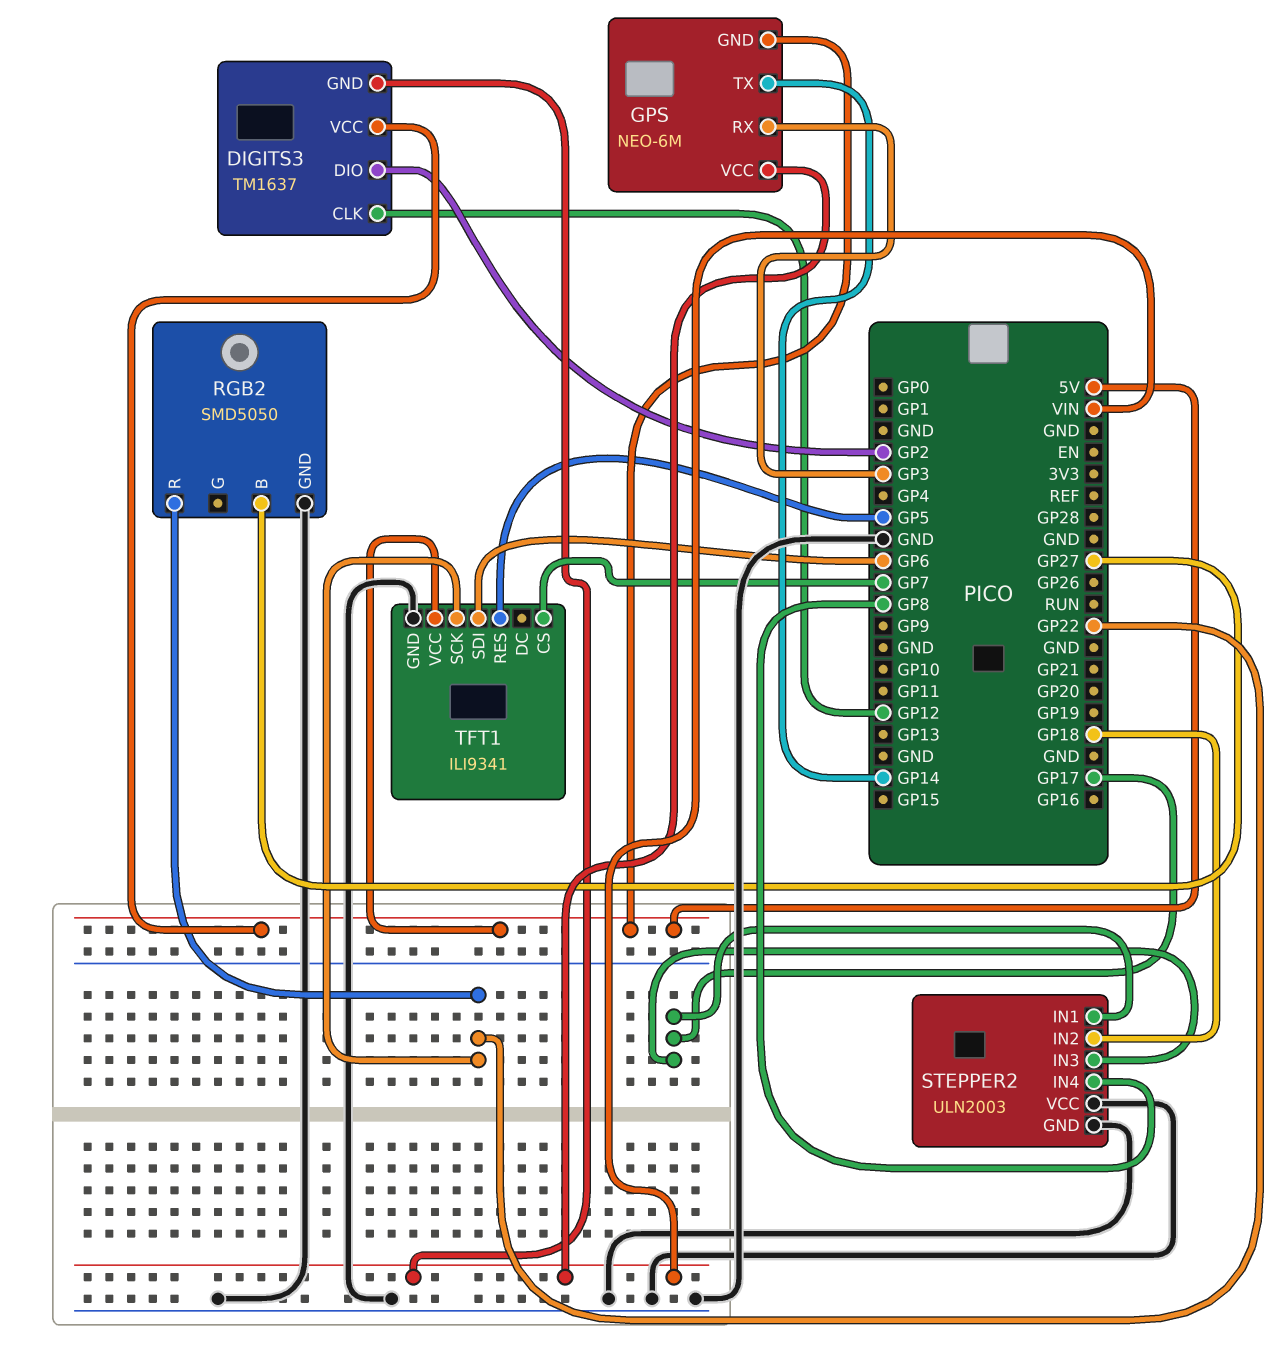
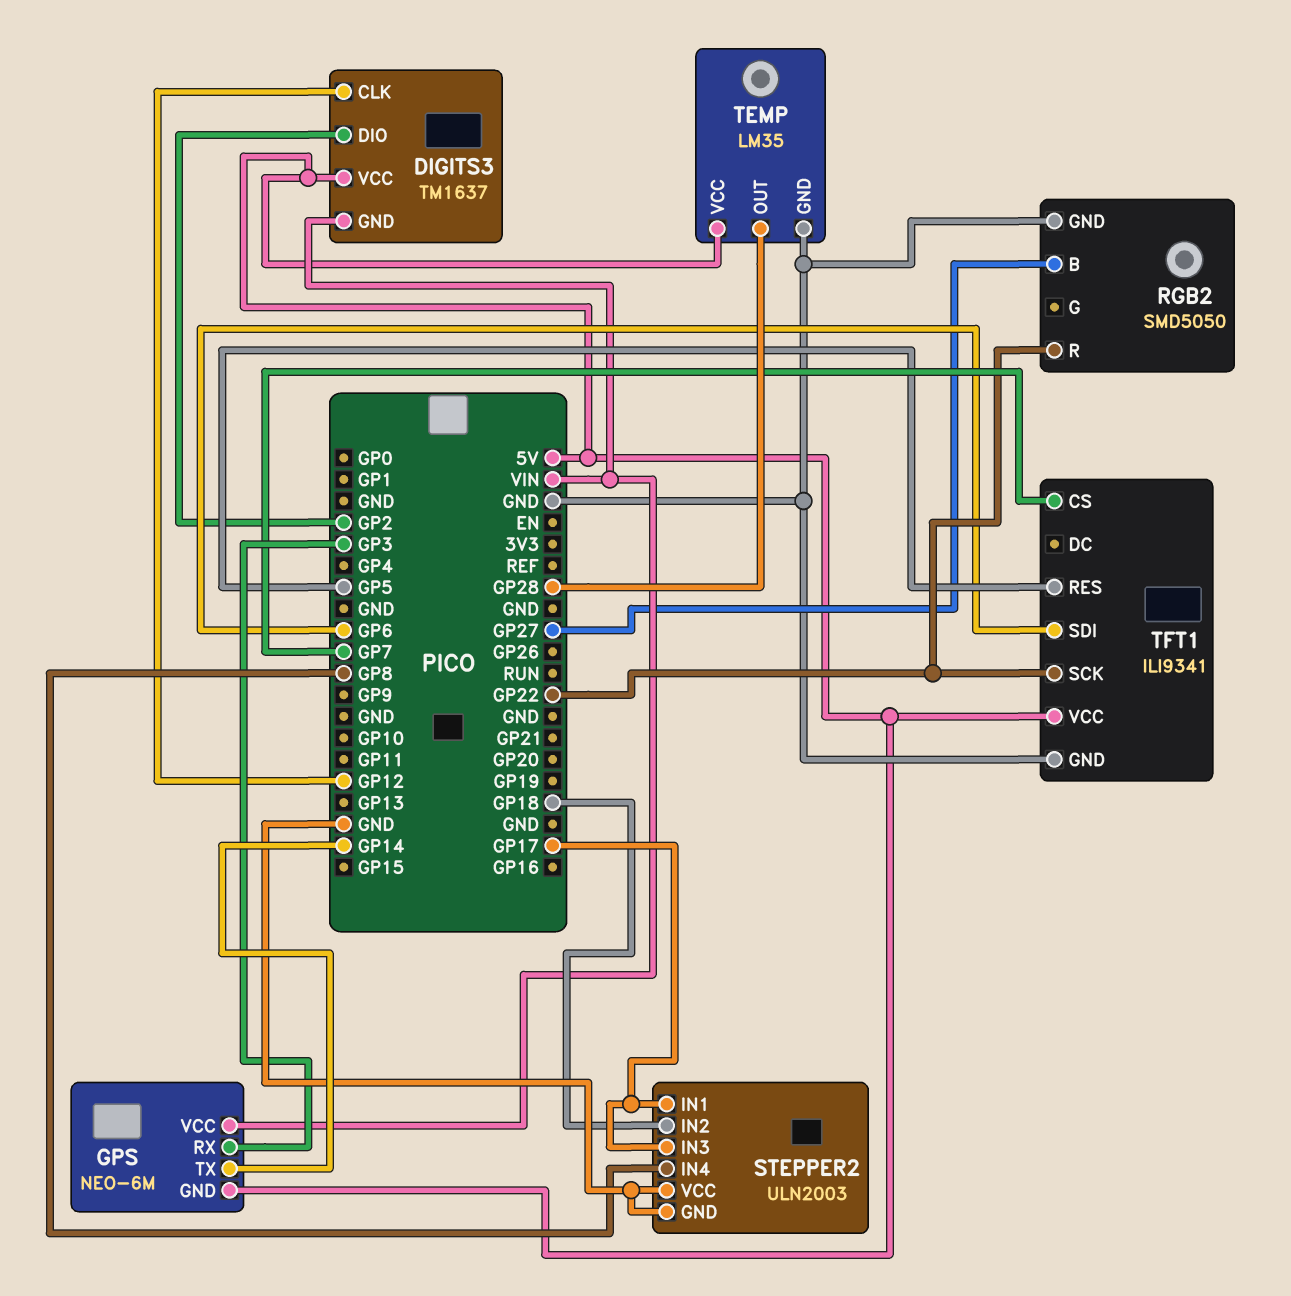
TEMP: none -> LM35
TEMP pin GND: none -> GND
TEMP pin OUT: none -> GP28
TEMP pin VCC: none -> 5V

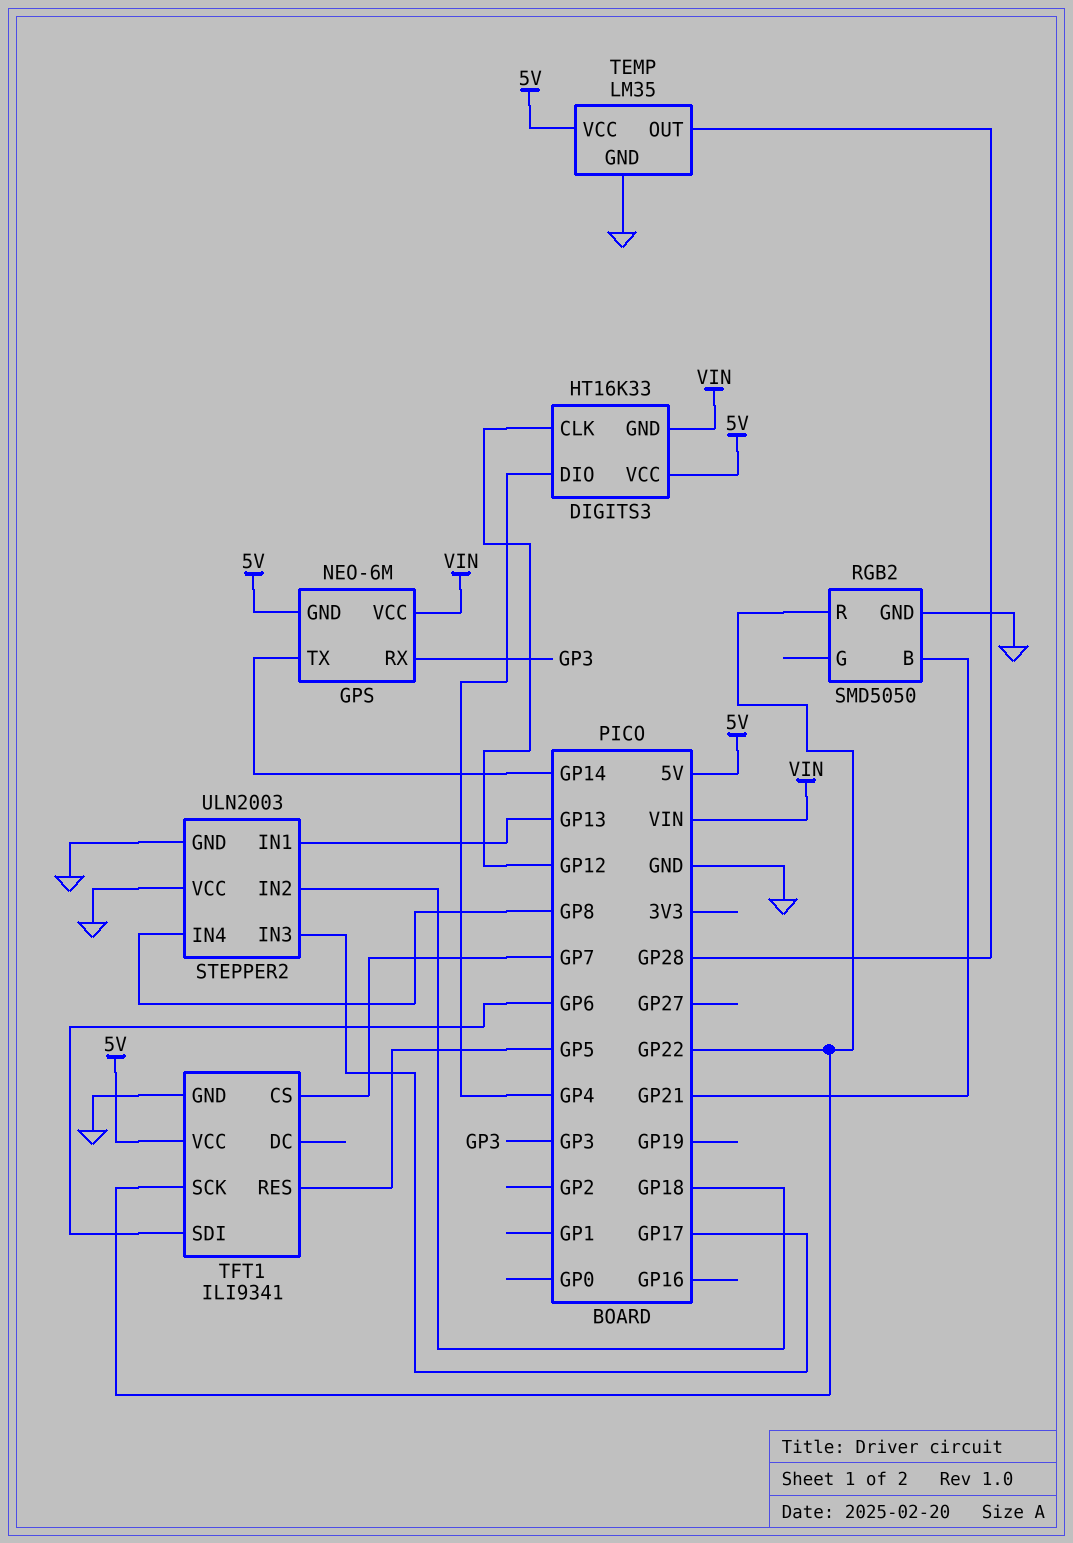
DIGITS3: TM1637 -> HT16K33
DIGITS3 pin DIO: GP2 -> GP4
RGB2 pin B: GP27 -> GP21
STEPPER2 pin IN1: GP17 -> GP13

